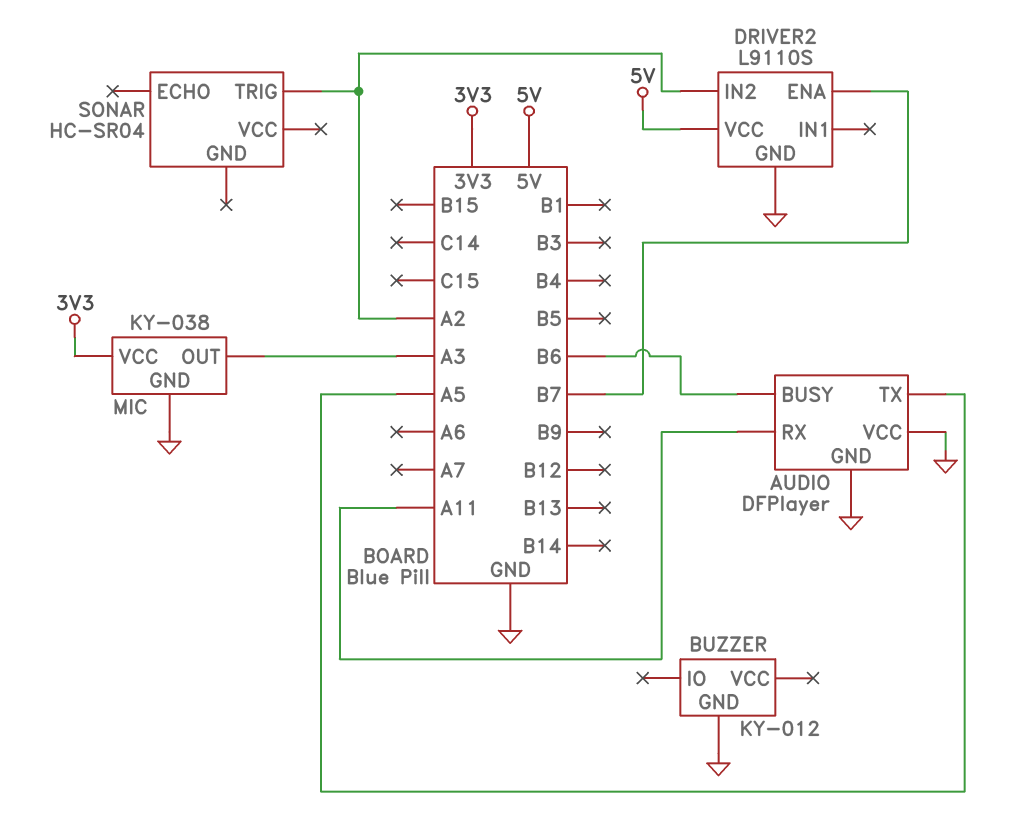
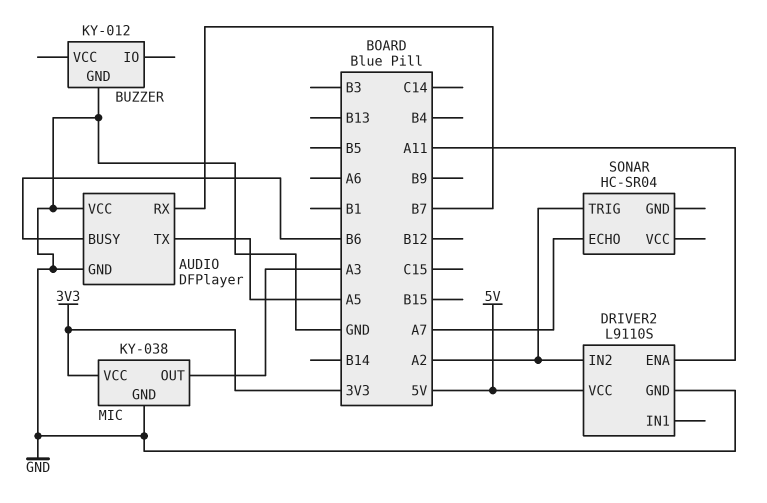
AUDIO pin RX: A11 -> B7
DRIVER2 pin ENA: B7 -> A11
SONAR pin ECHO: none -> A7

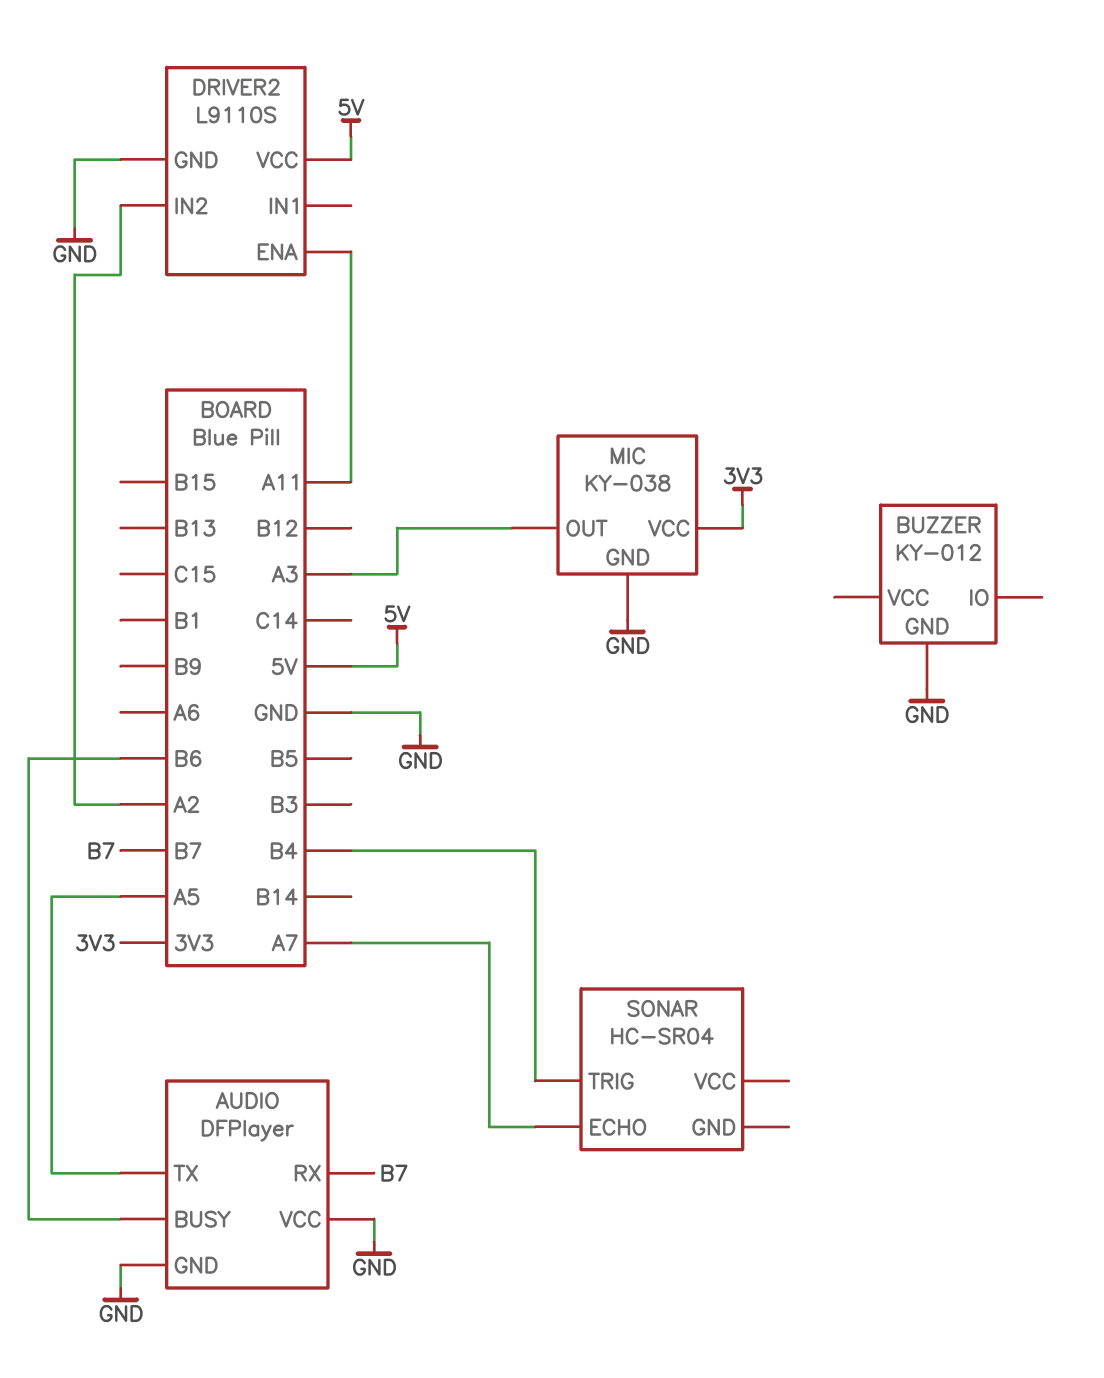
SONAR pin TRIG: A2 -> B4

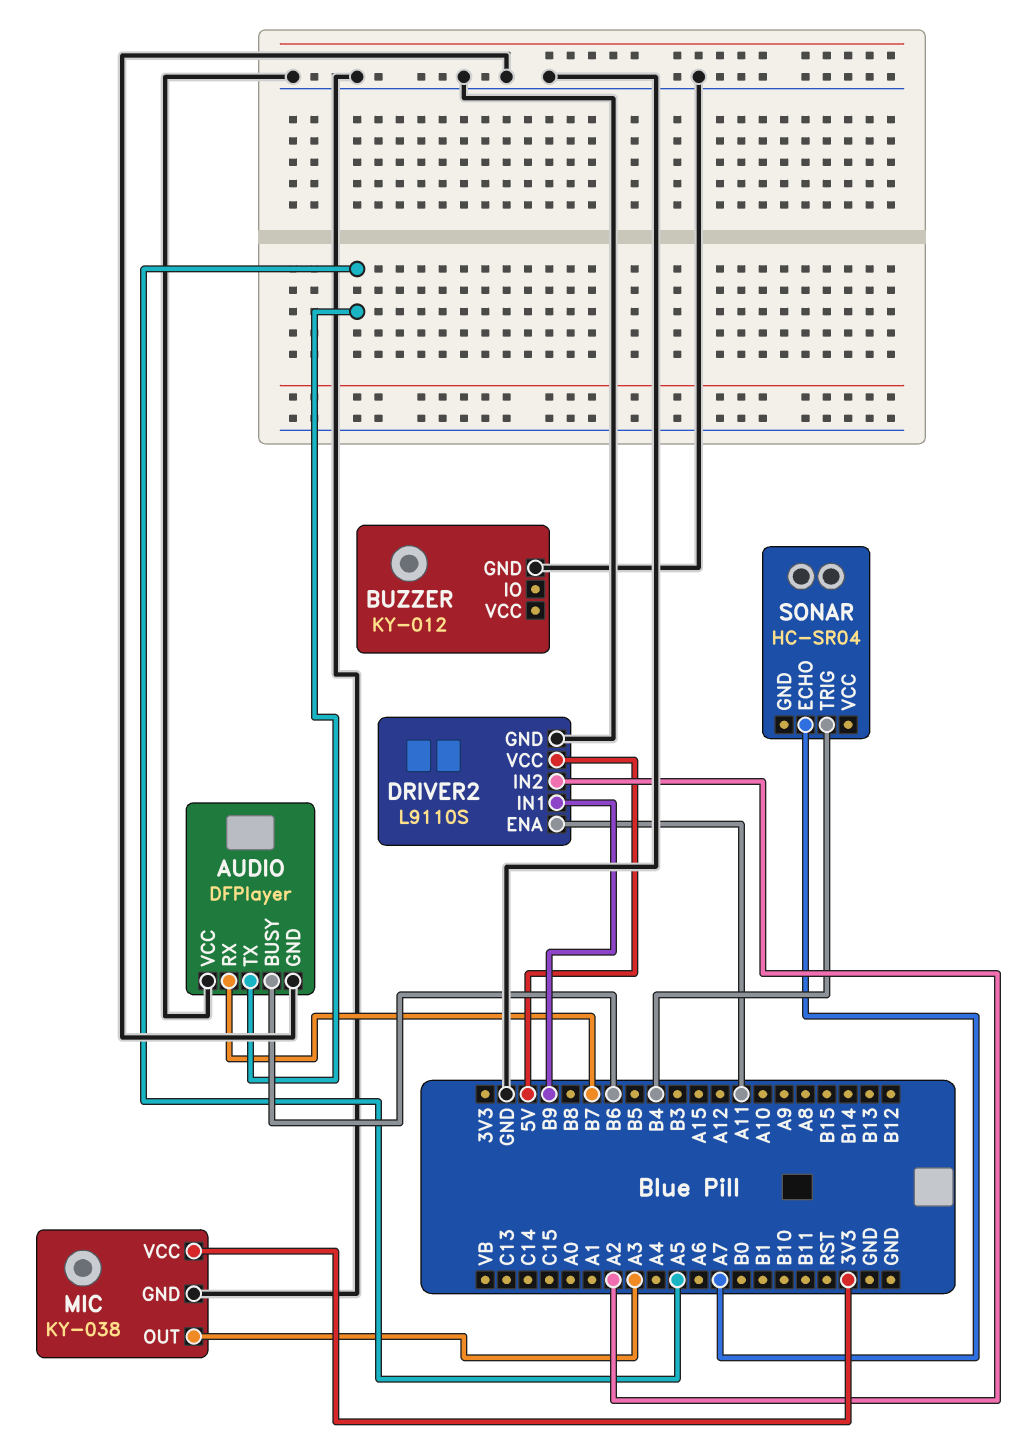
DRIVER2 pin IN1: none -> B9

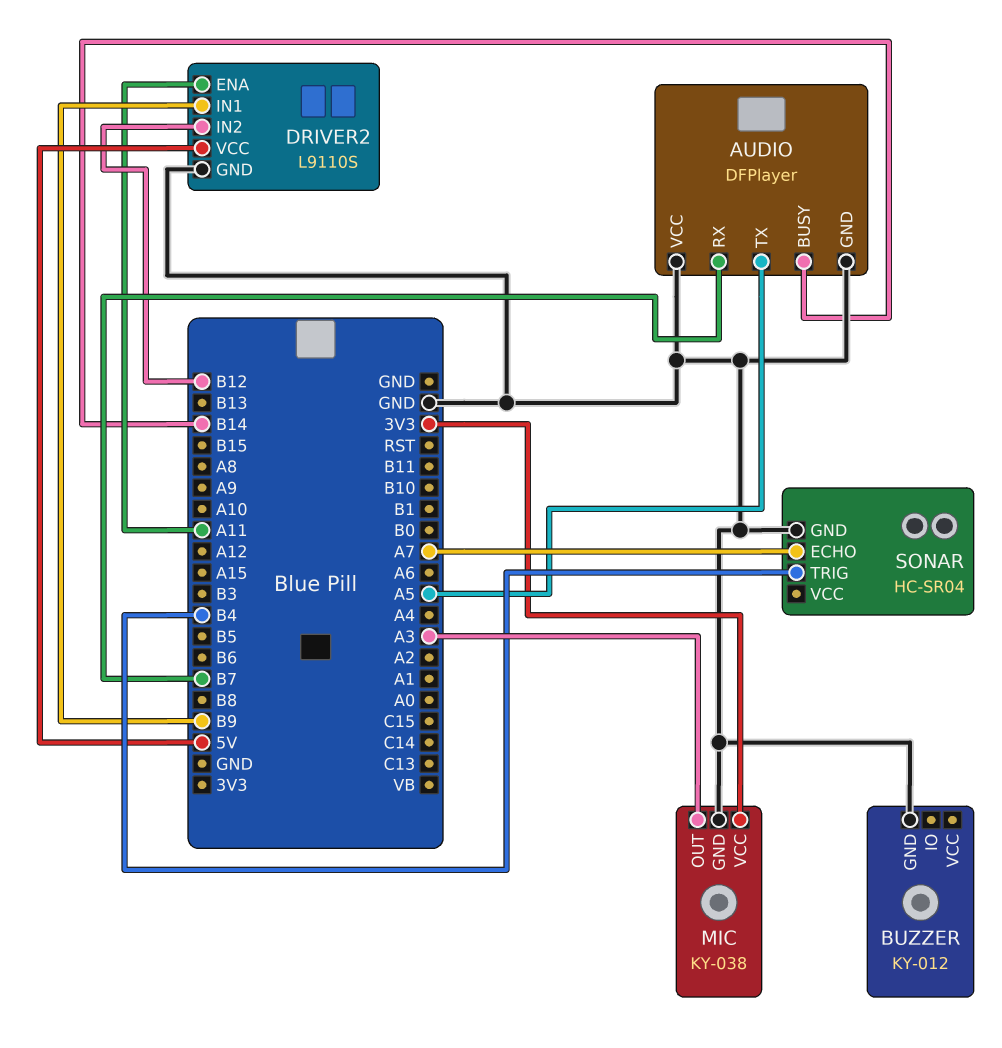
AUDIO pin BUSY: B6 -> B14
DRIVER2 pin IN2: A2 -> B12
SONAR pin GND: none -> GND

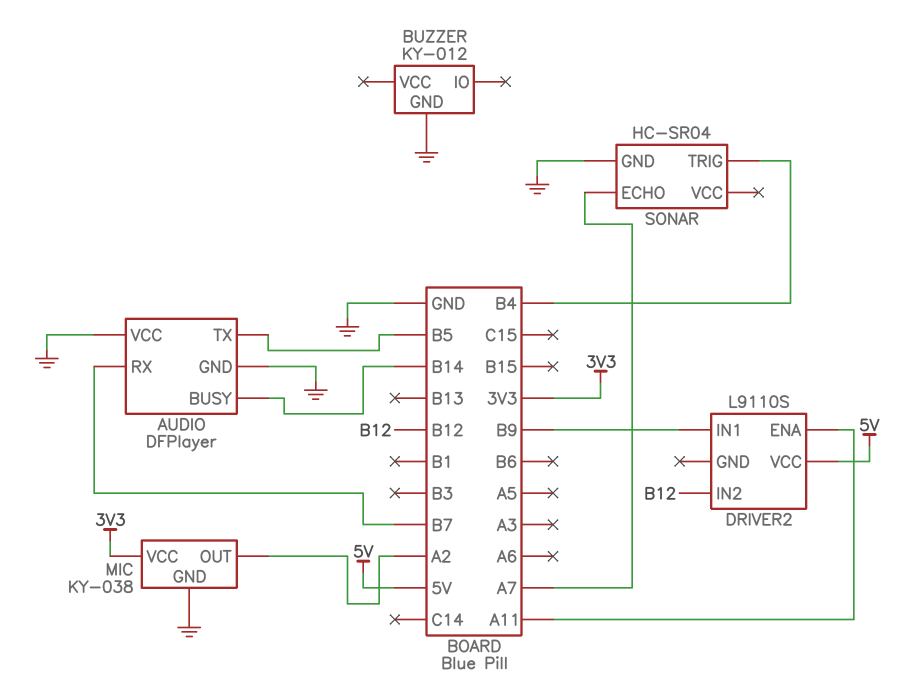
AUDIO pin TX: A5 -> B5
DRIVER2 pin GND: GND -> none
MIC pin OUT: A3 -> A2

